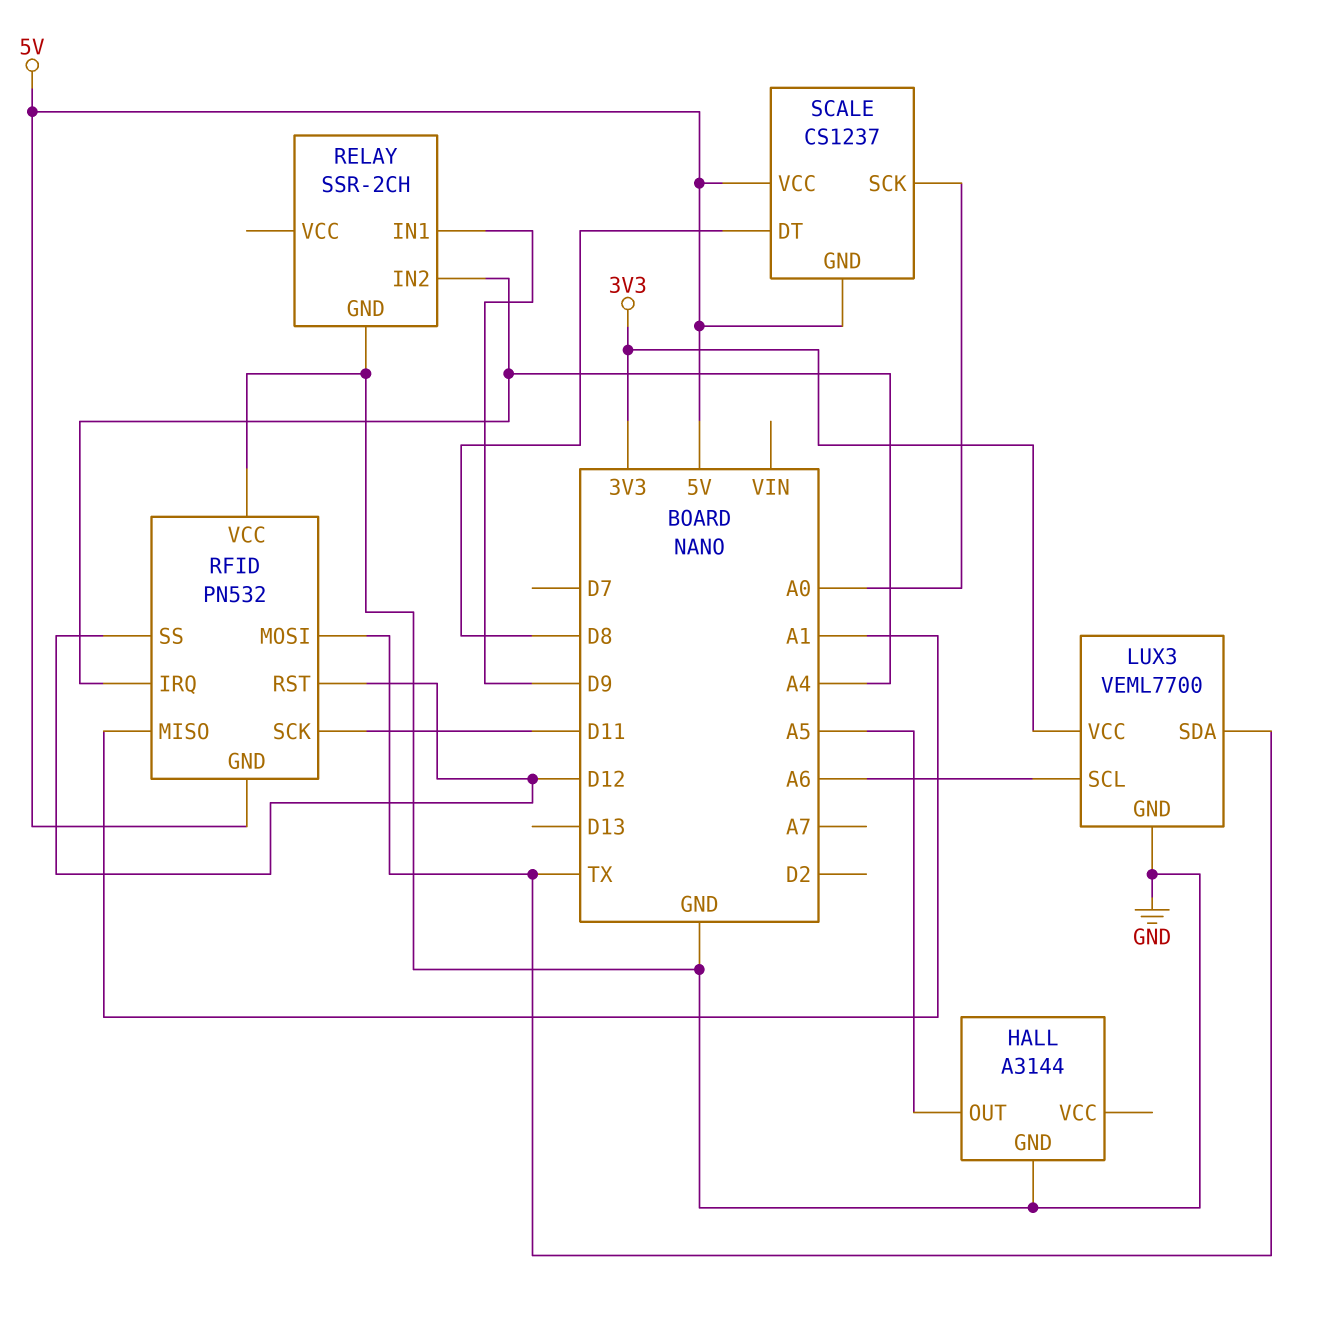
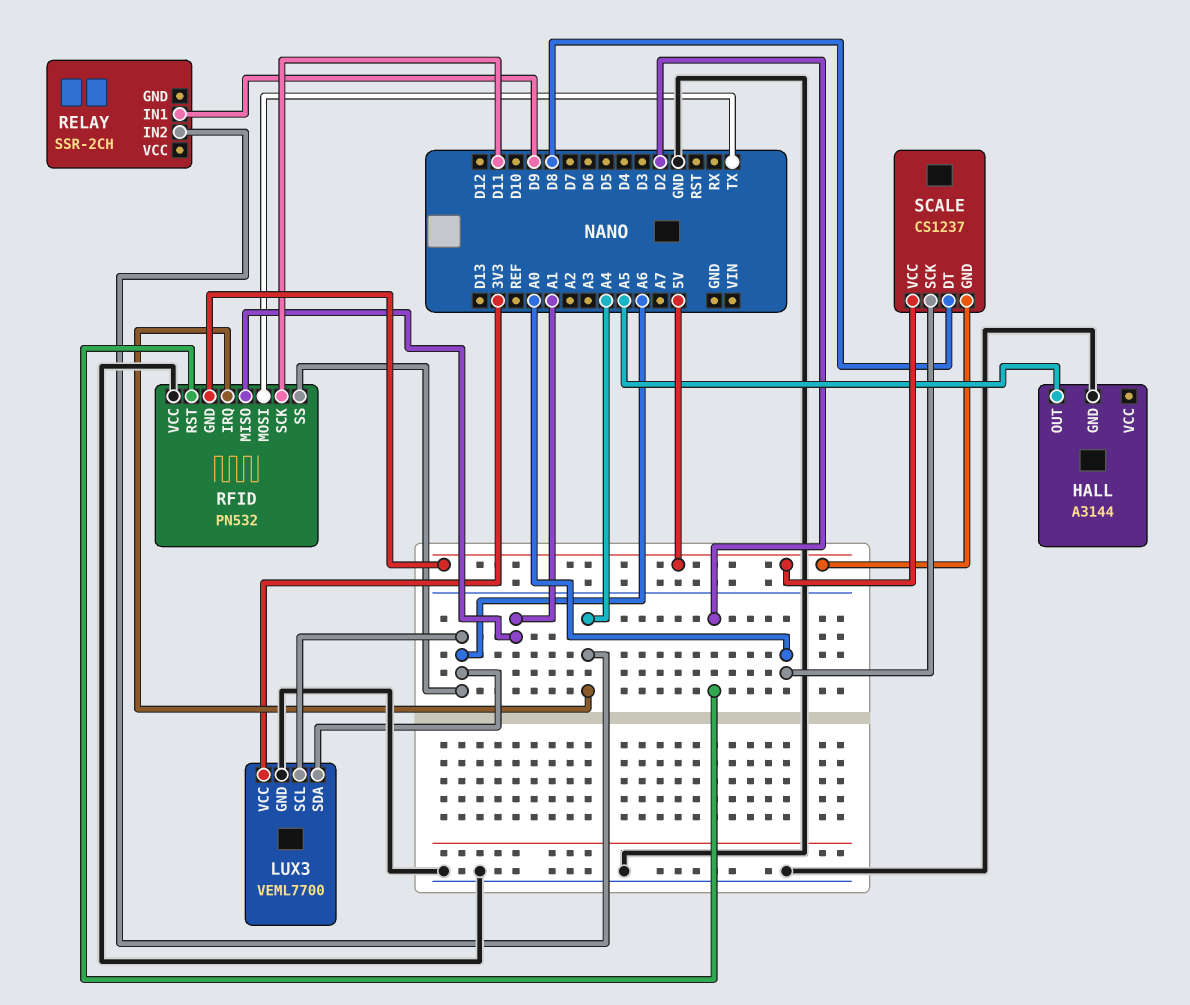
LUX3 pin SDA: TX -> A6
RELAY pin GND: GND -> none
RFID pin RST: D12 -> D2
RFID pin SS: D12 -> A6

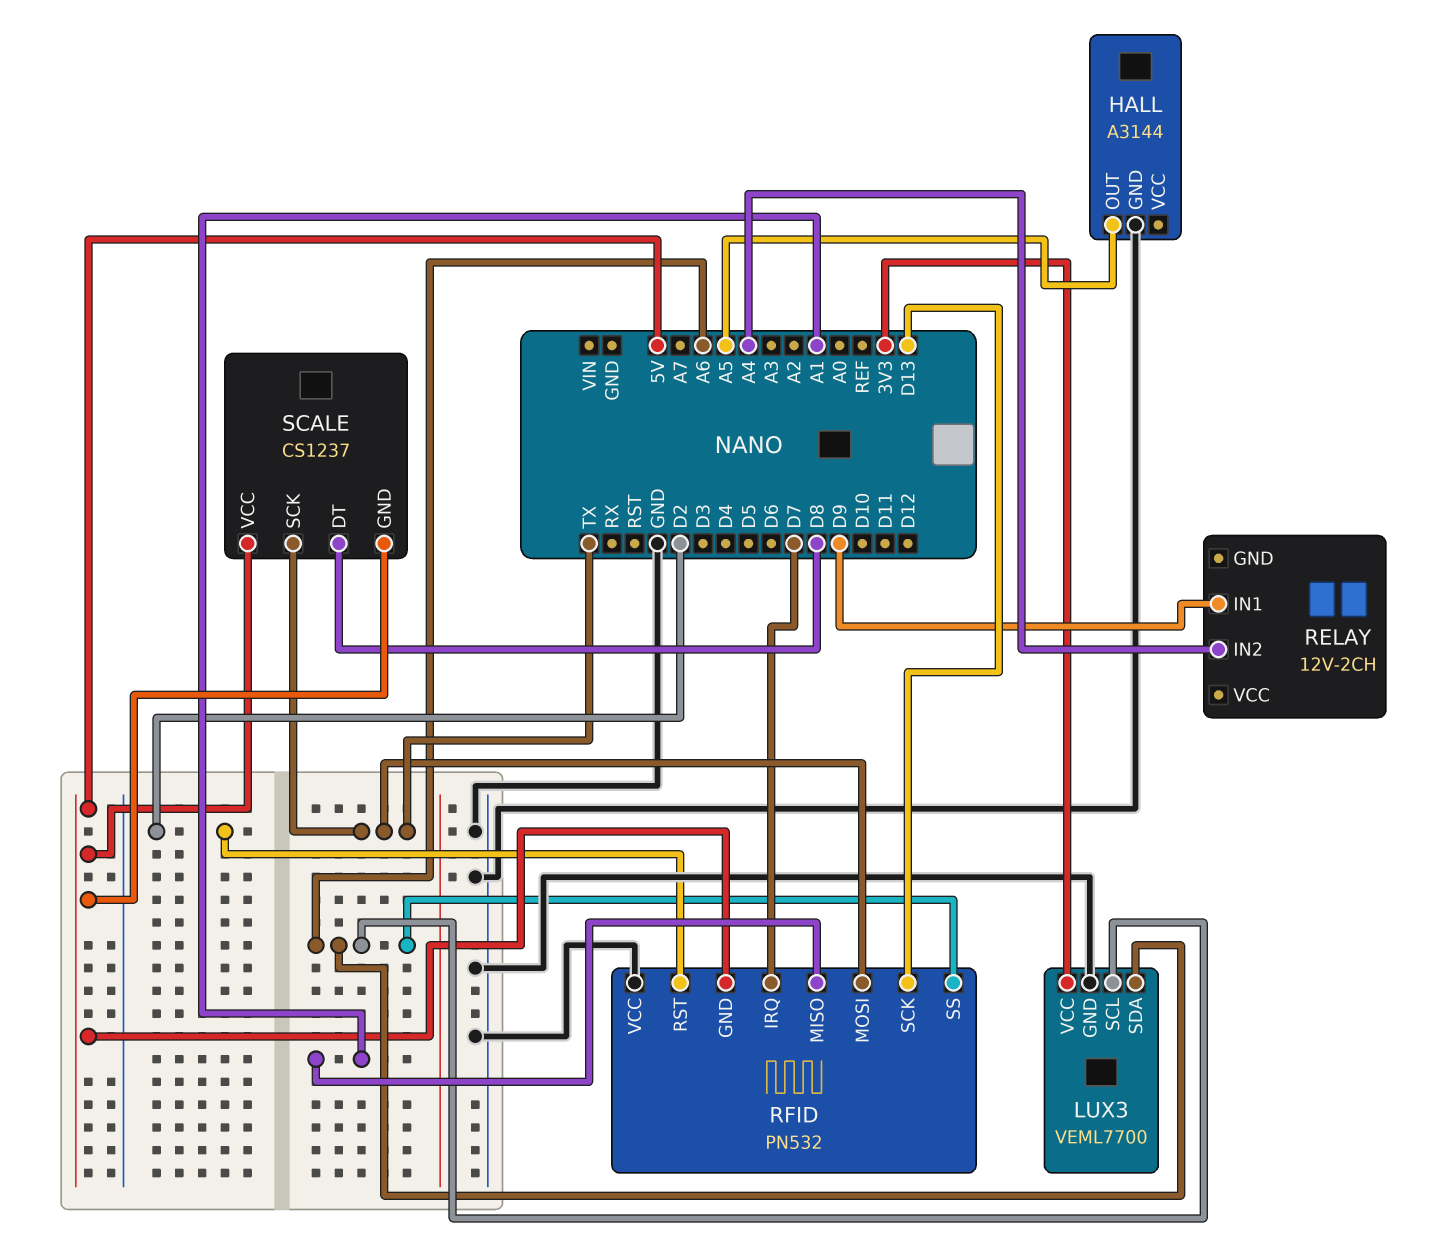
RELAY: SSR-2CH -> 12V-2CH
RFID pin IRQ: A4 -> D7
RFID pin SCK: D11 -> D13
SCALE pin SCK: A0 -> TX

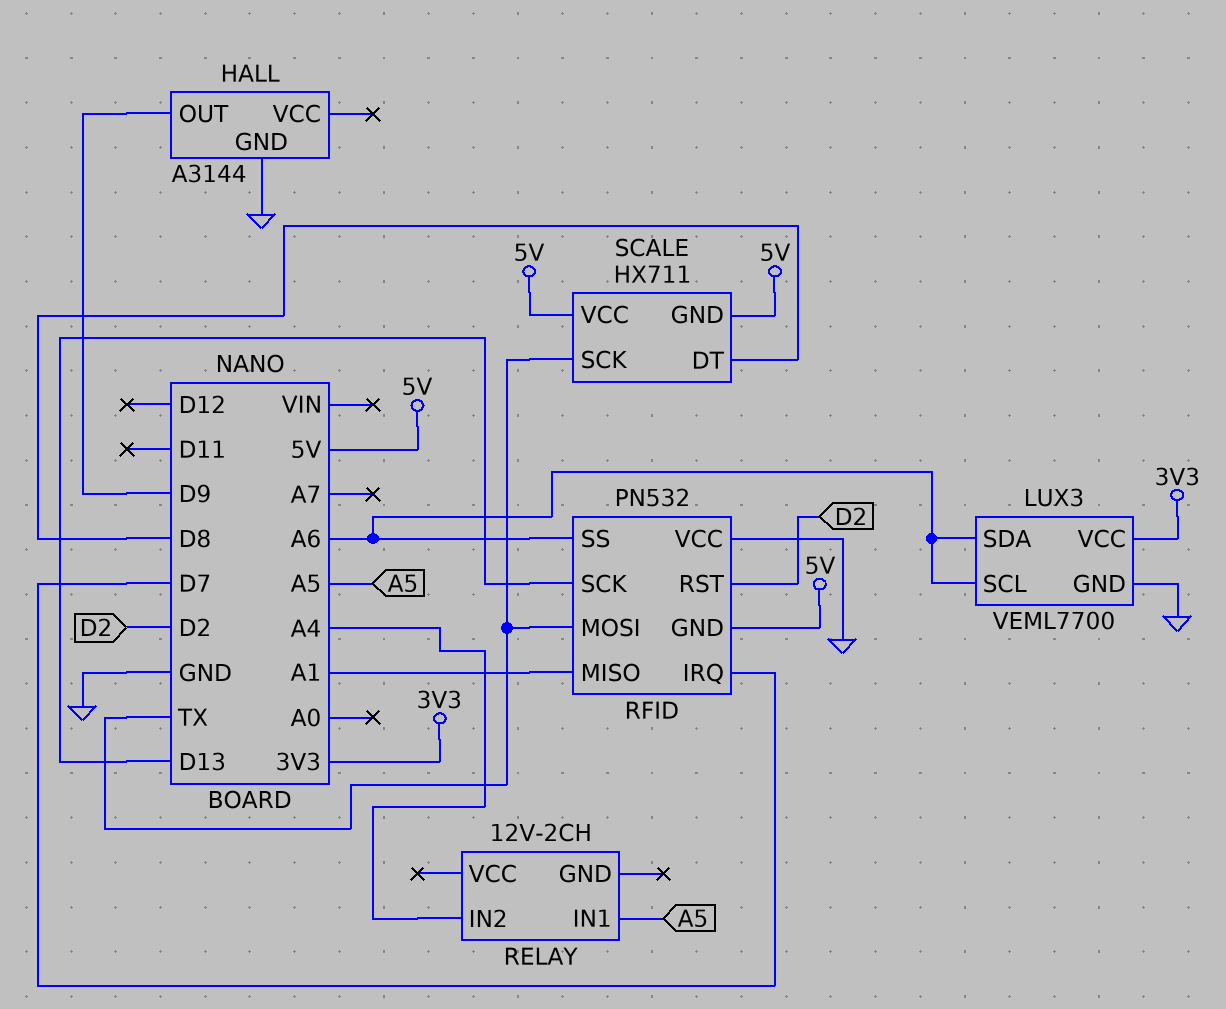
HALL pin OUT: A5 -> D9
RELAY pin IN1: D9 -> A5
SCALE: CS1237 -> HX711

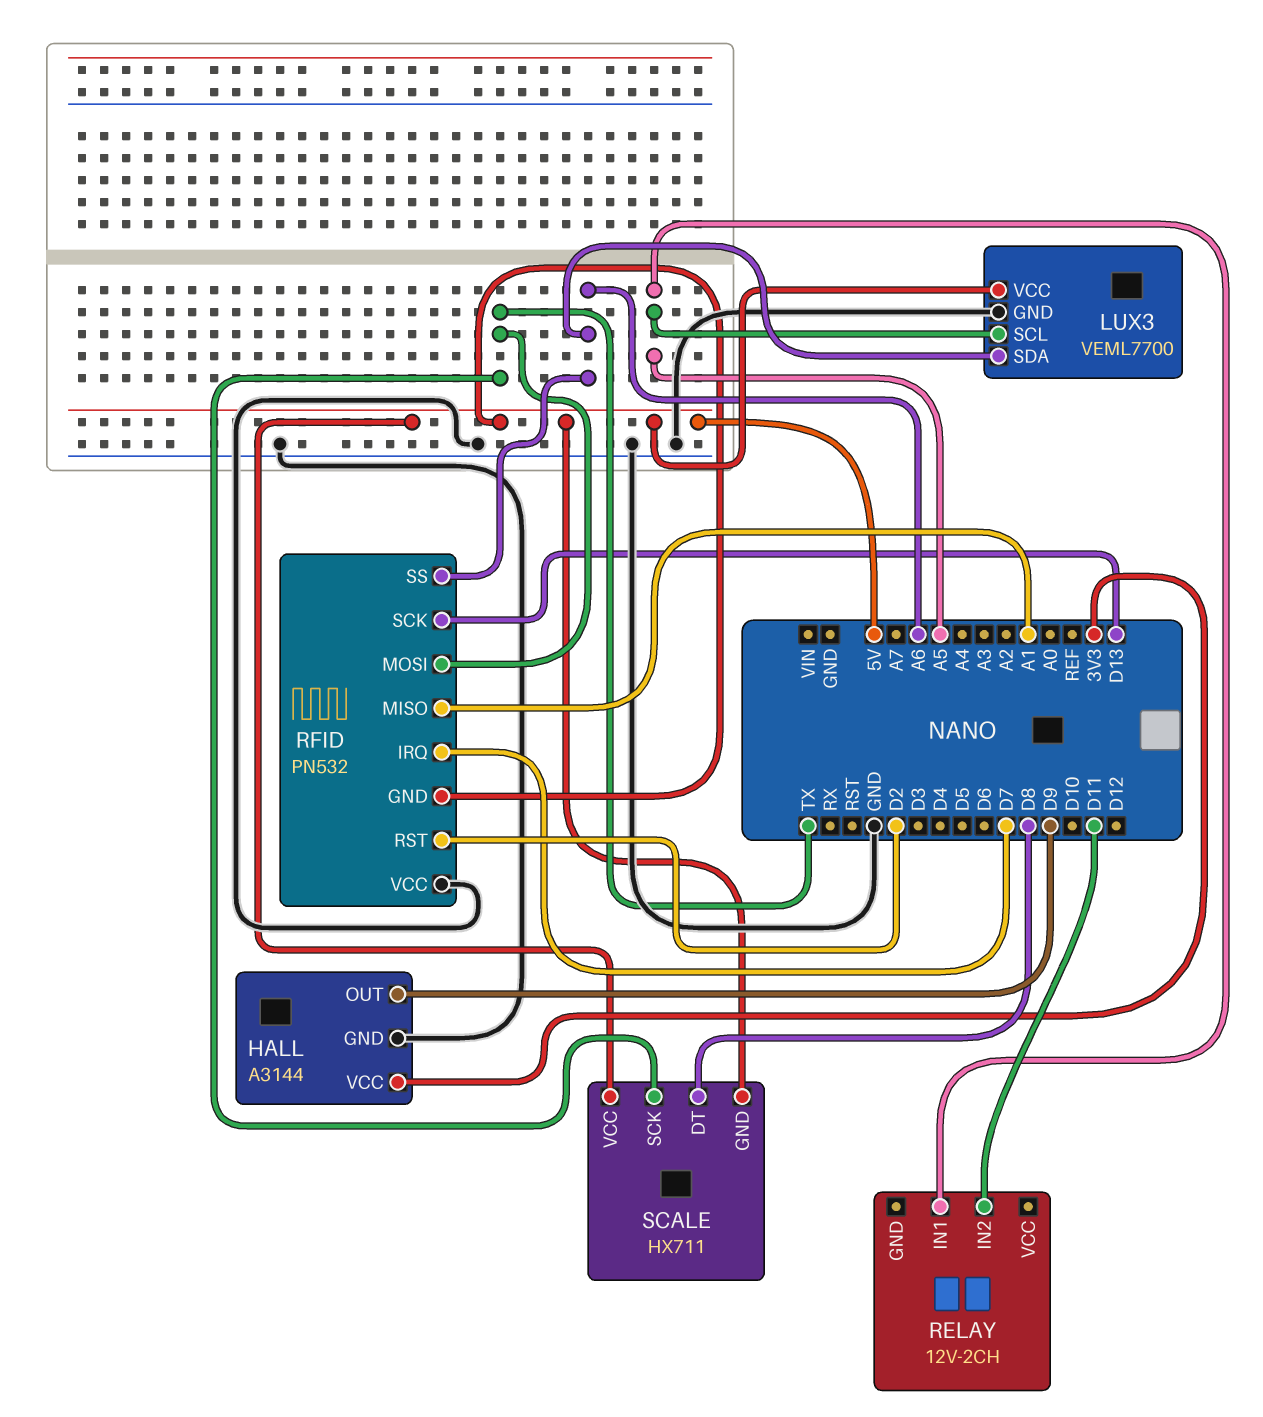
HALL pin VCC: none -> 3V3
LUX3 pin SCL: A6 -> A5
LUX3 pin VCC: 3V3 -> 5V
RELAY pin IN2: A4 -> D11

